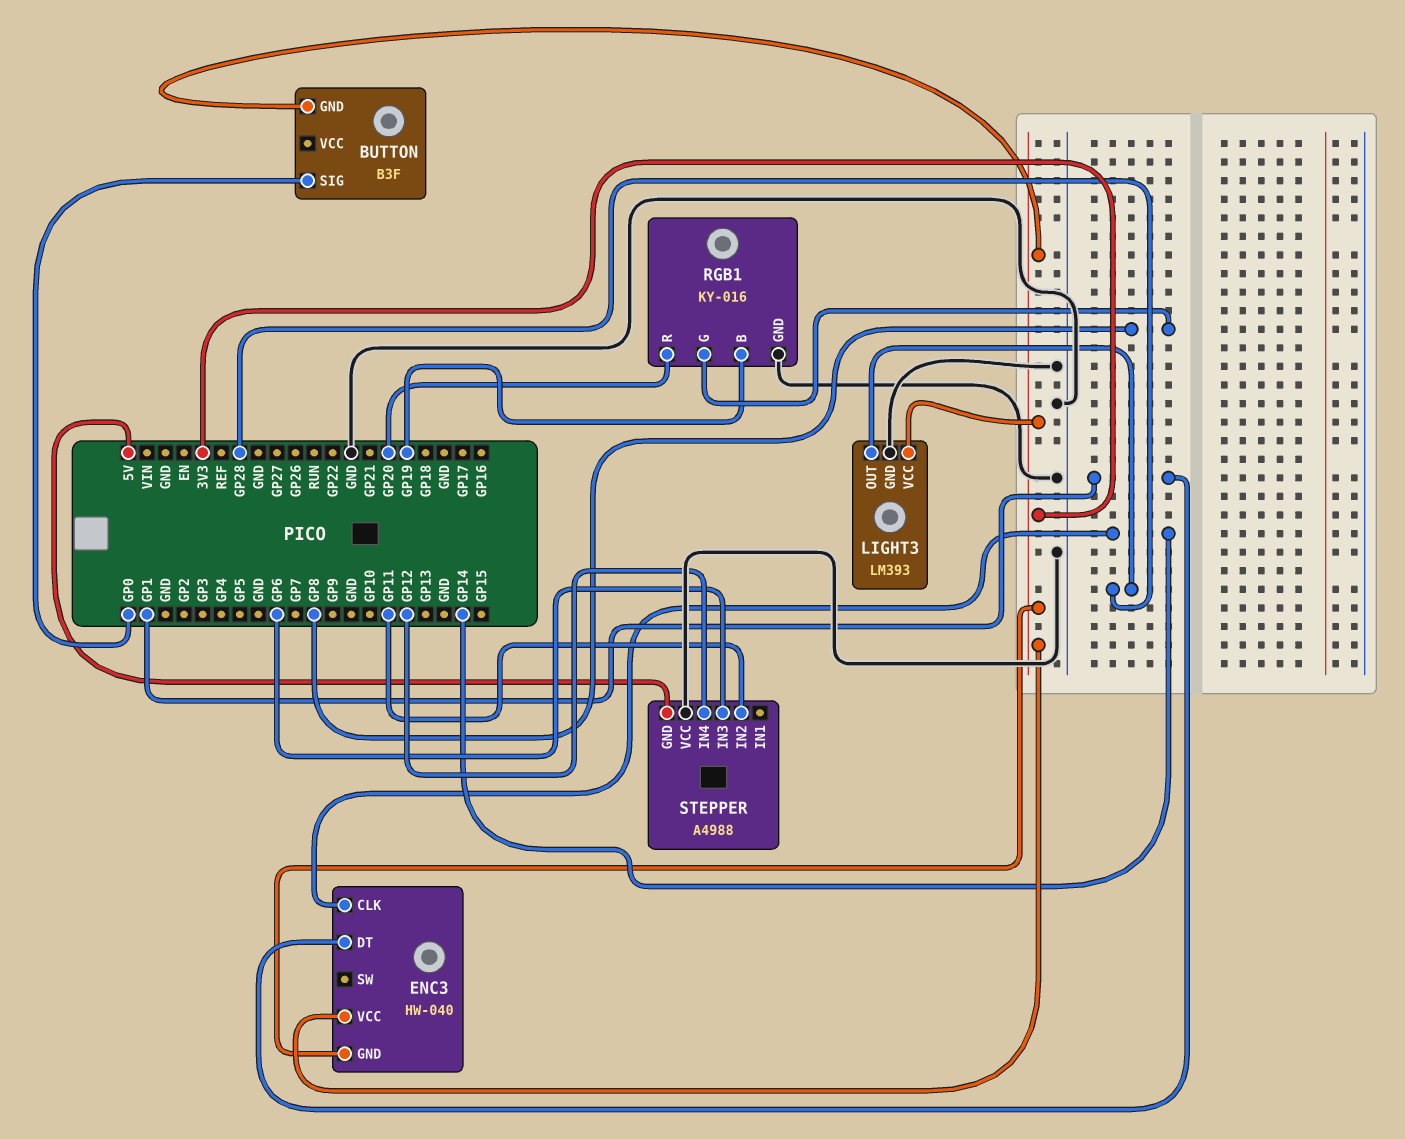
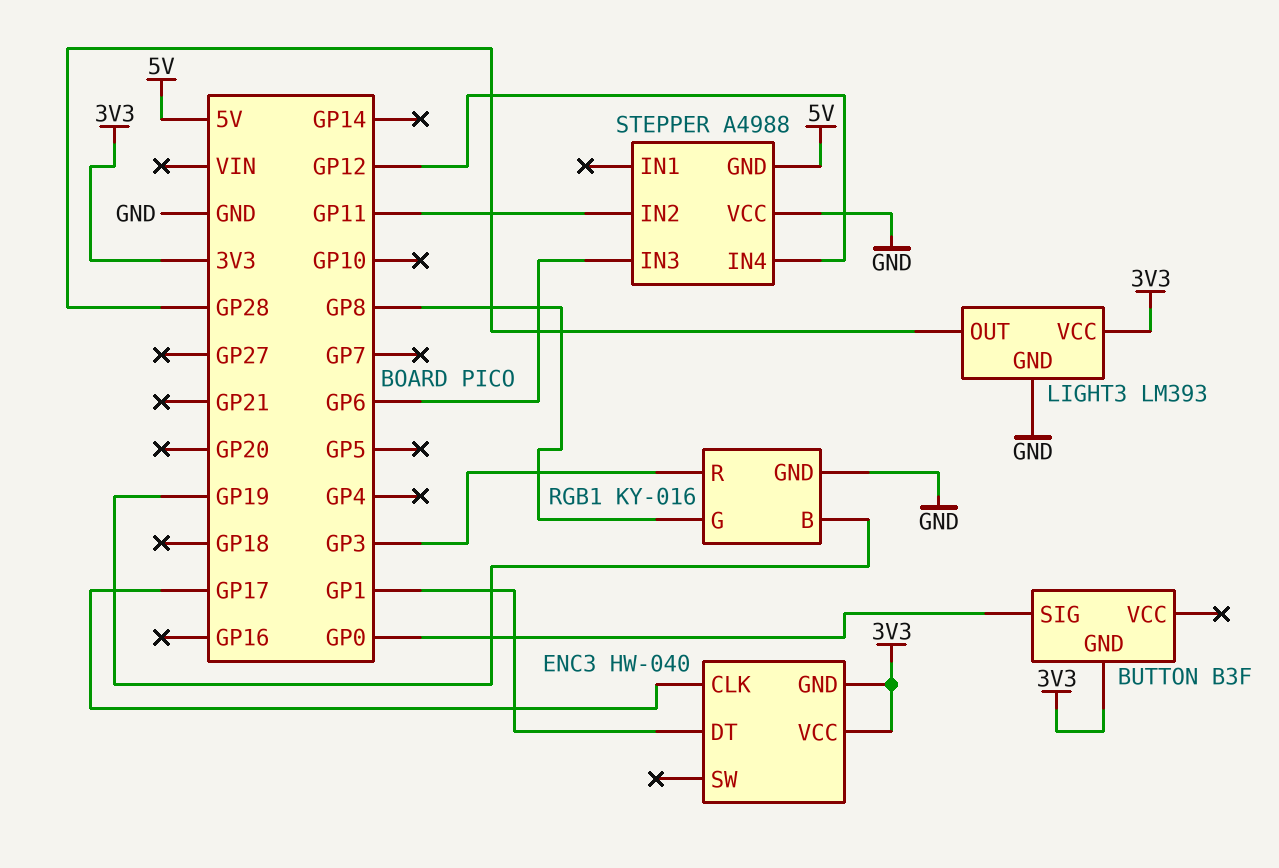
ENC3 pin CLK: GP14 -> GP17
RGB1 pin R: GP20 -> GP3

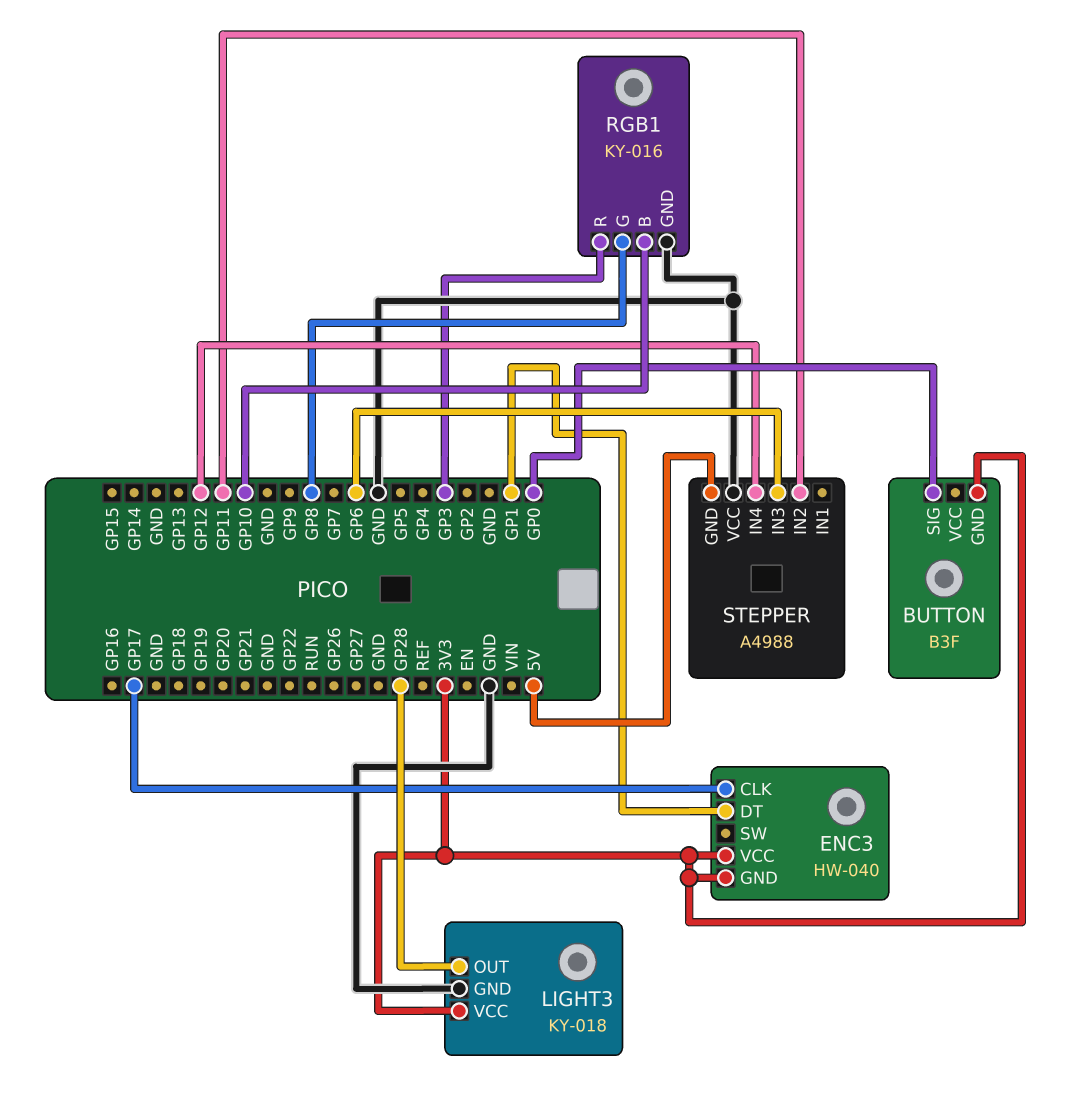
LIGHT3: LM393 -> KY-018
RGB1 pin B: GP19 -> GP10

